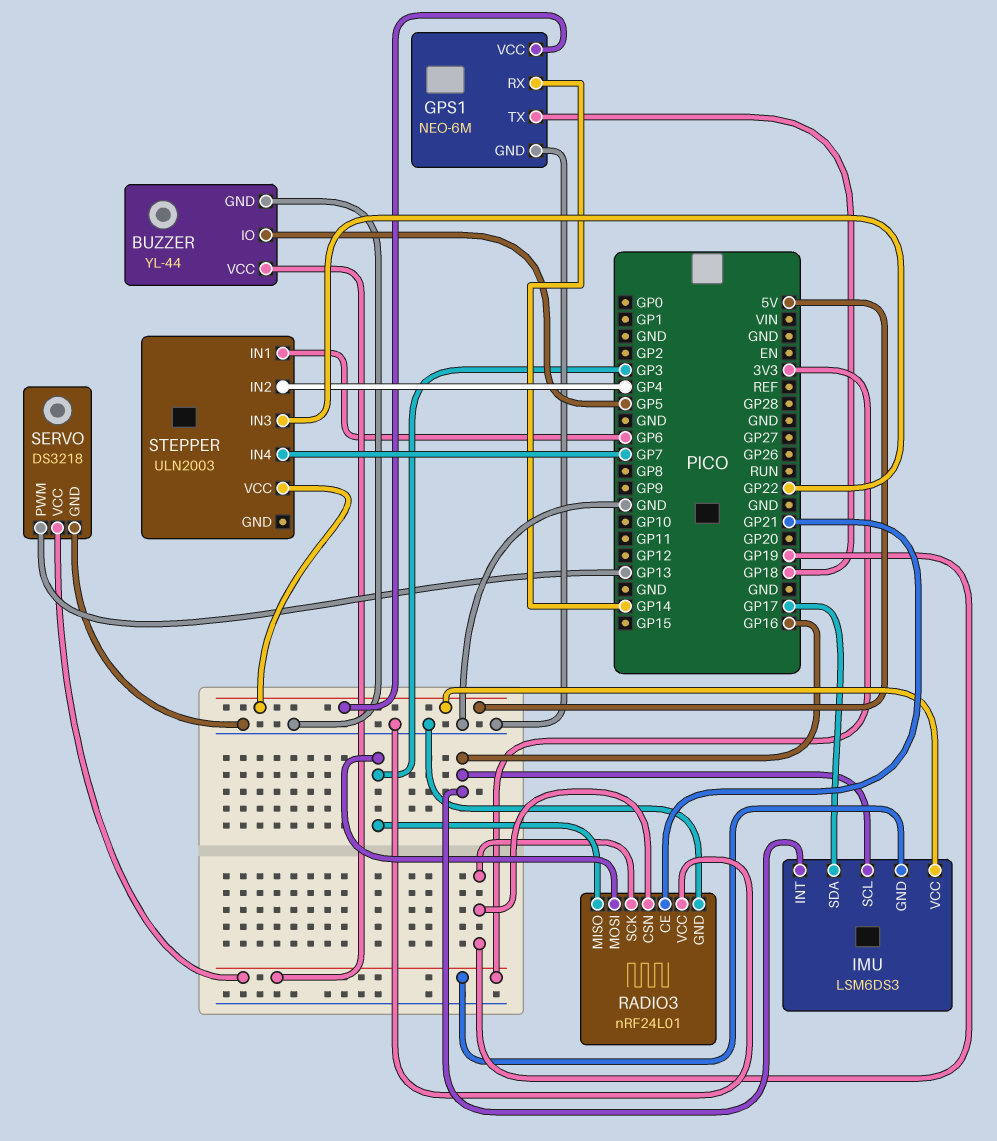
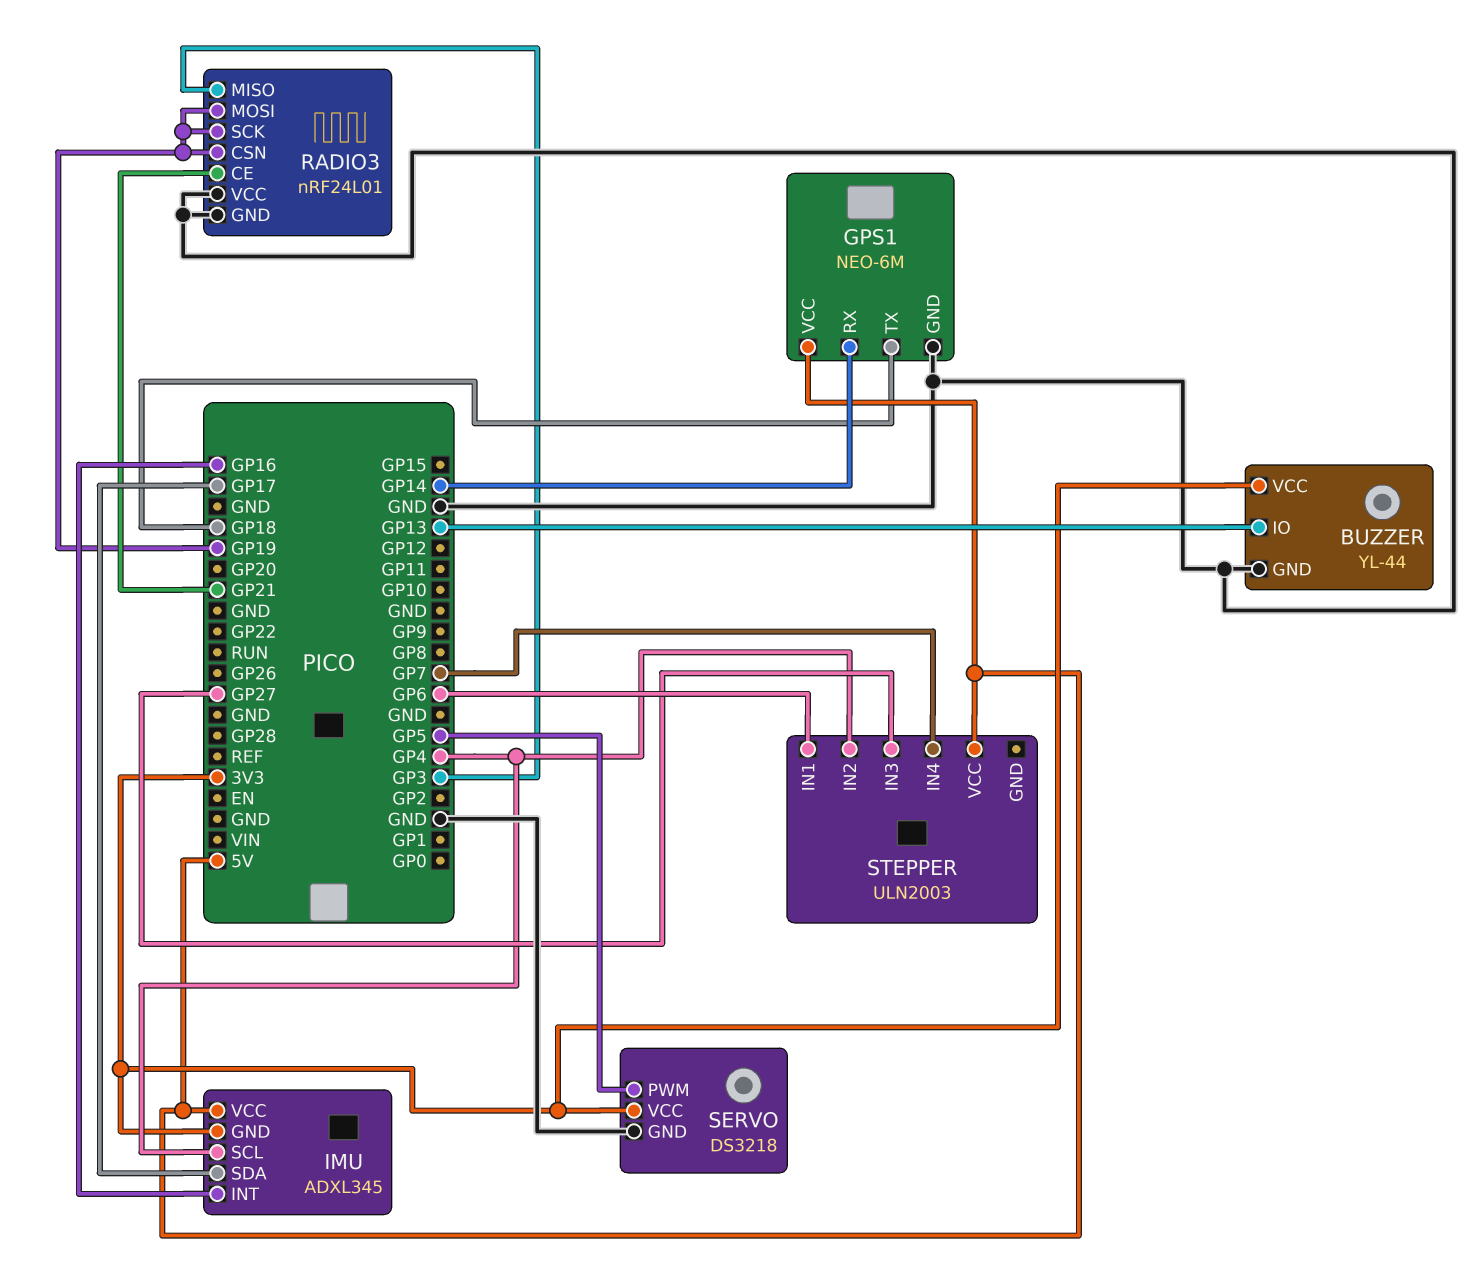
BUZZER pin IO: GP5 -> GP13
IMU: LSM6DS3 -> ADXL345
IMU pin SCL: GP16 -> GP4
RADIO3 pin MOSI: GP3 -> GP19
SERVO pin PWM: GP13 -> GP5
STEPPER pin IN3: GP22 -> GP27

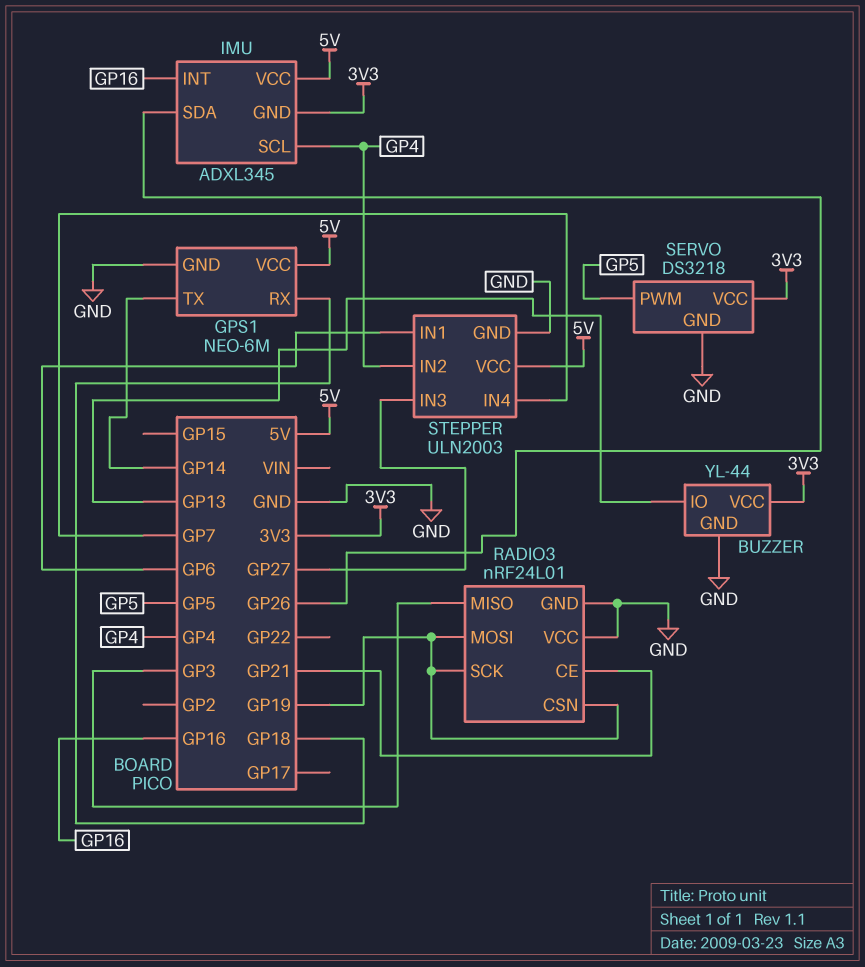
GPS1 pin RX: GP14 -> GP18
GPS1 pin TX: GP18 -> GP14
IMU pin SDA: GP17 -> GP26
STEPPER pin GND: none -> GND

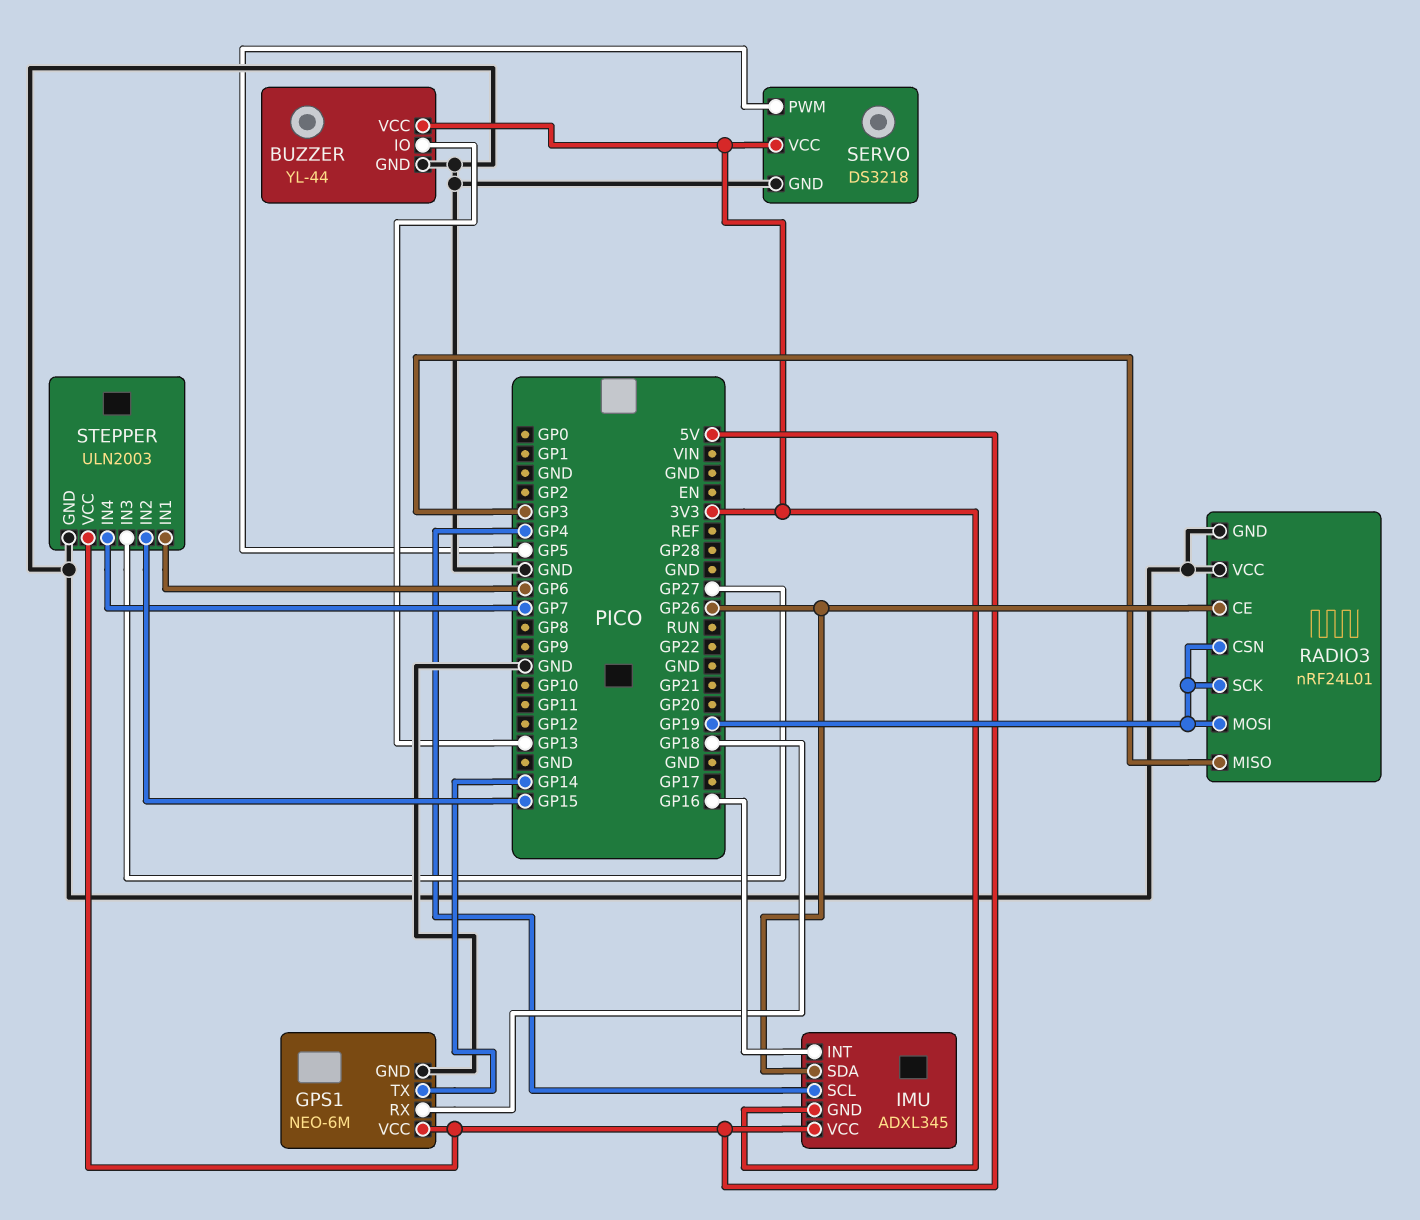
RADIO3 pin CE: GP21 -> GP26
STEPPER pin IN2: GP4 -> GP15

